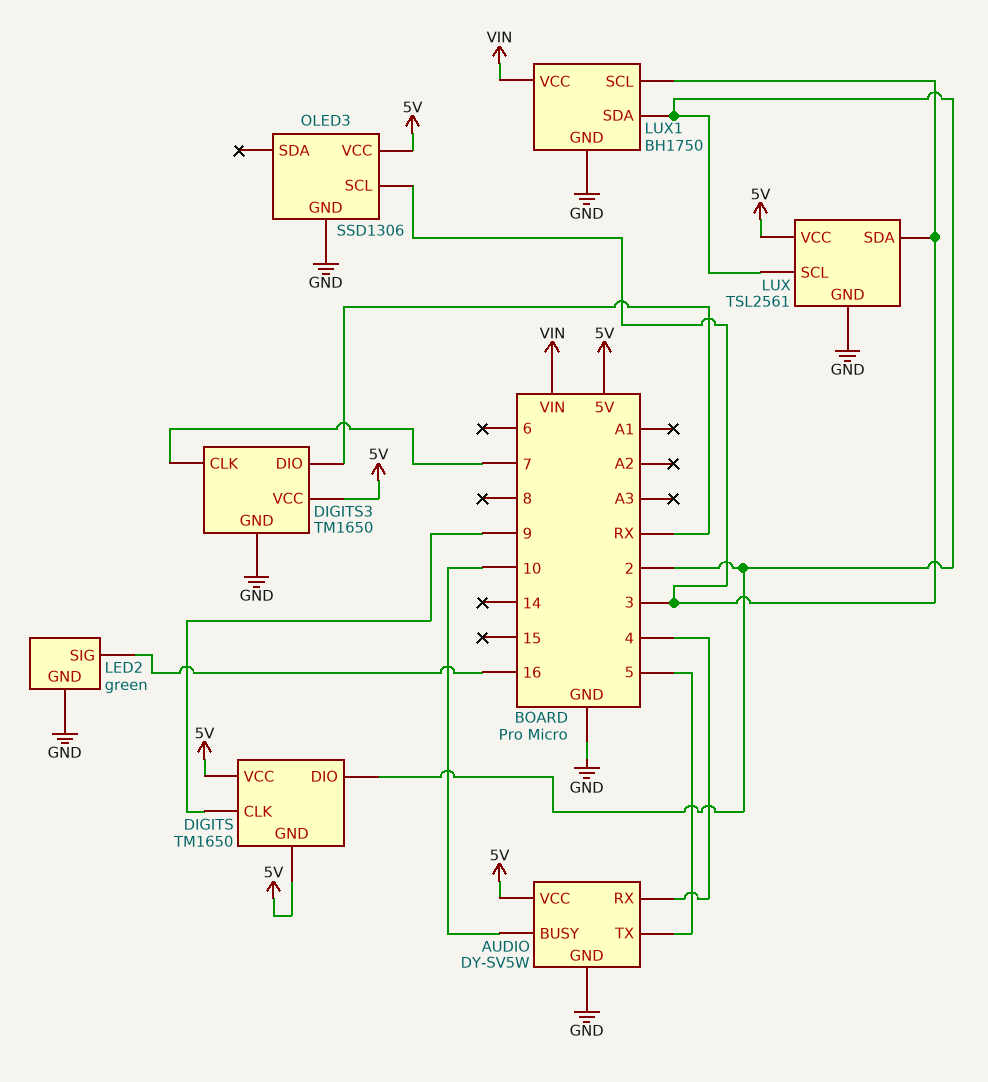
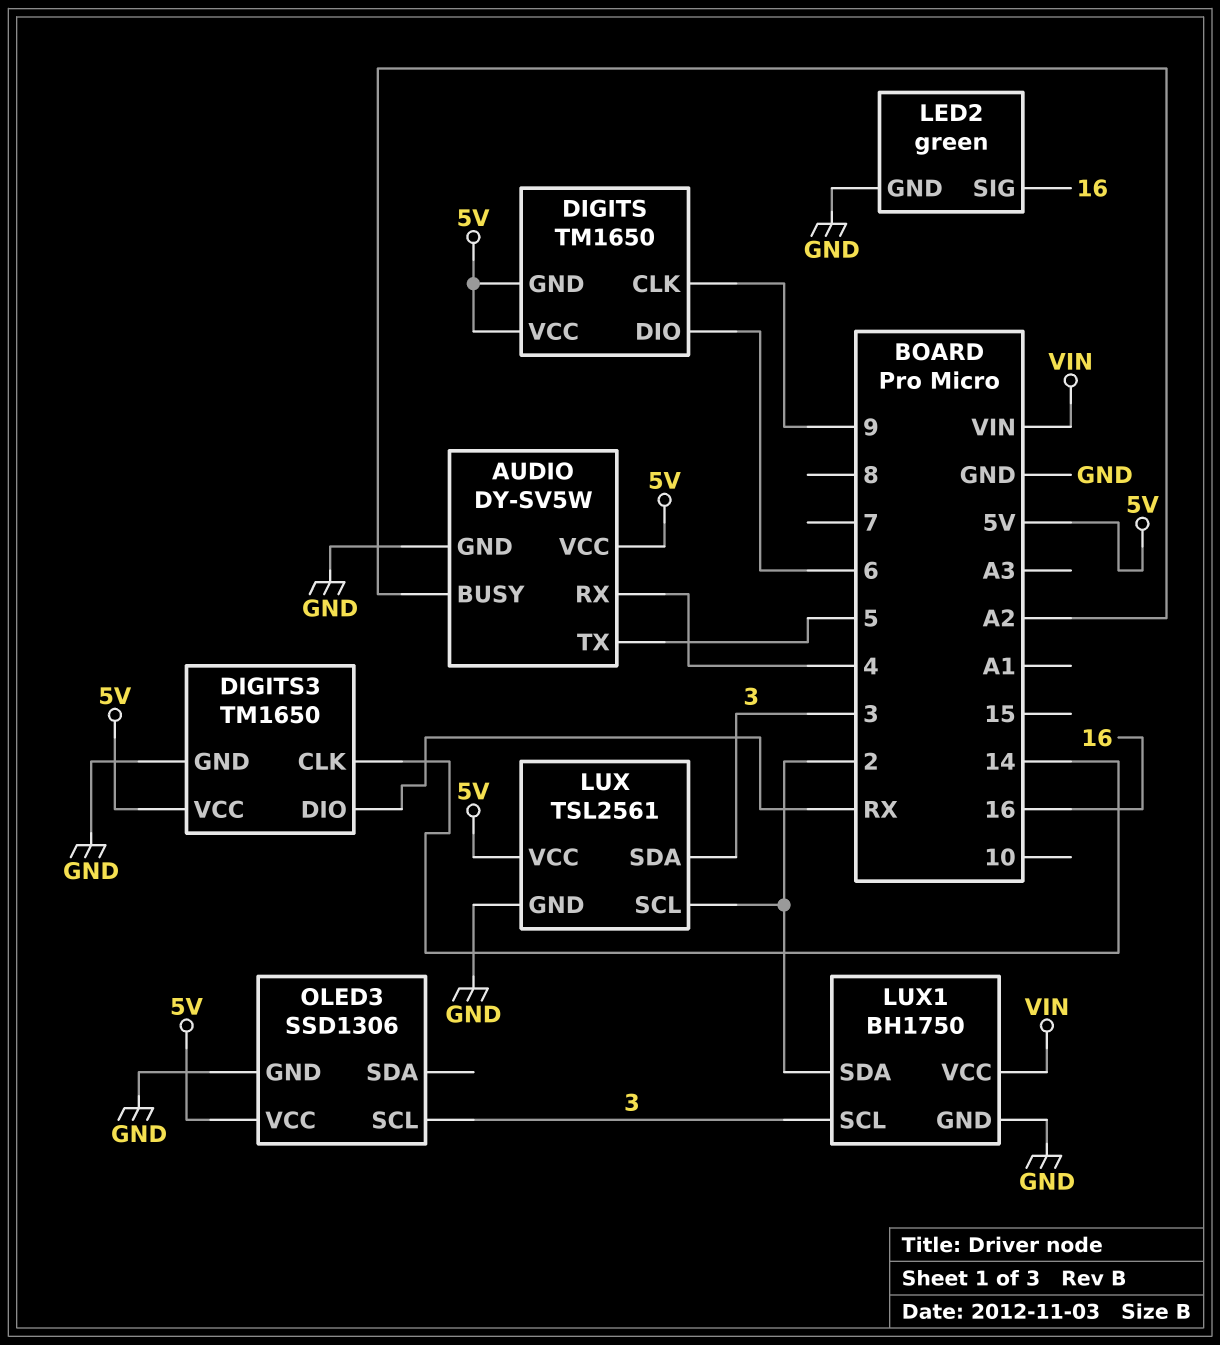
AUDIO pin BUSY: 10 -> A2
DIGITS pin DIO: 2 -> 6
DIGITS3 pin CLK: 7 -> 14

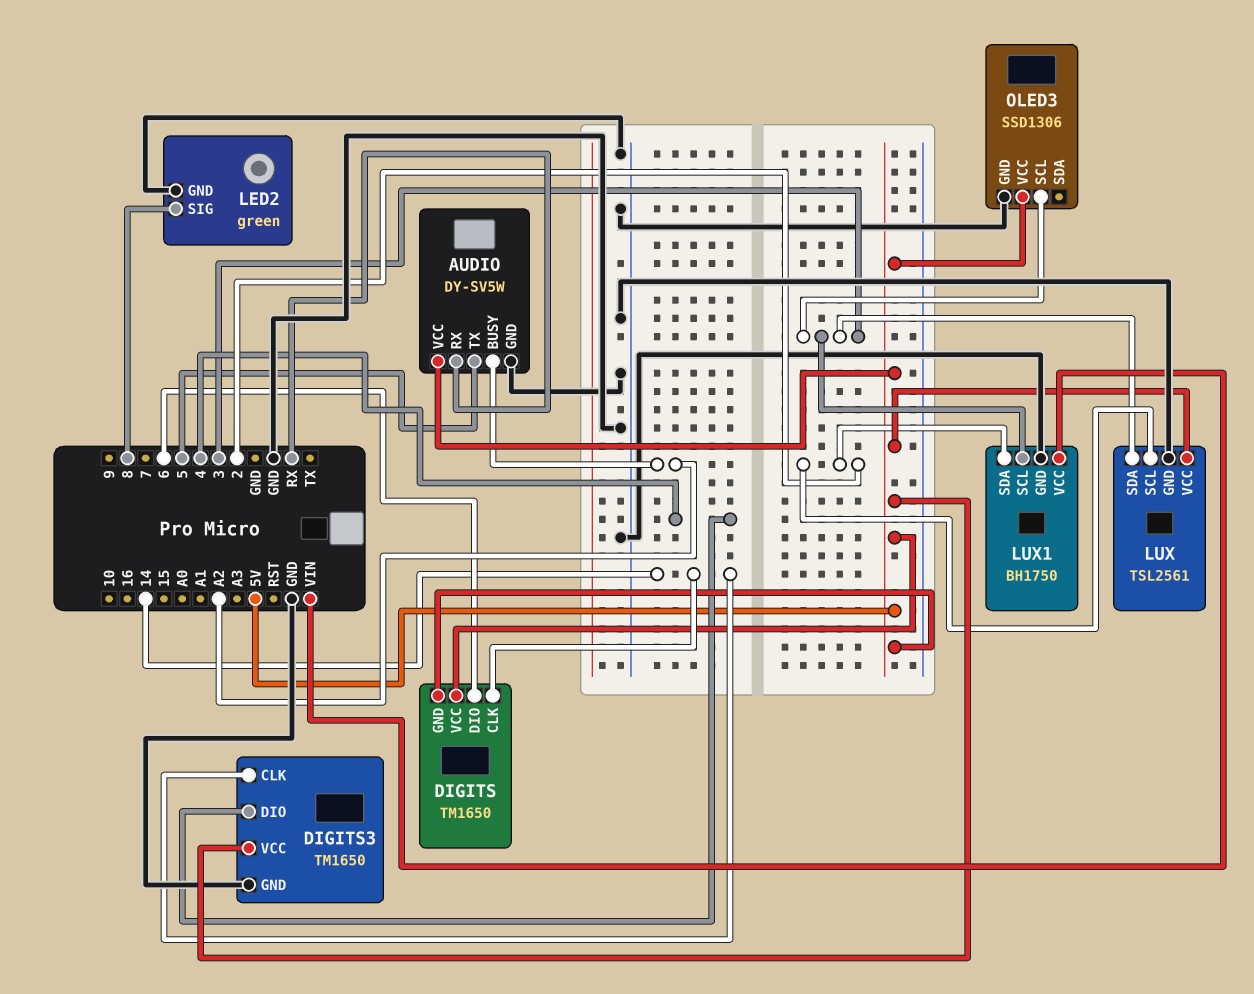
AUDIO pin RX: 4 -> RX
DIGITS pin CLK: 9 -> 14
DIGITS3 pin DIO: RX -> 4
LED2 pin SIG: 16 -> 8

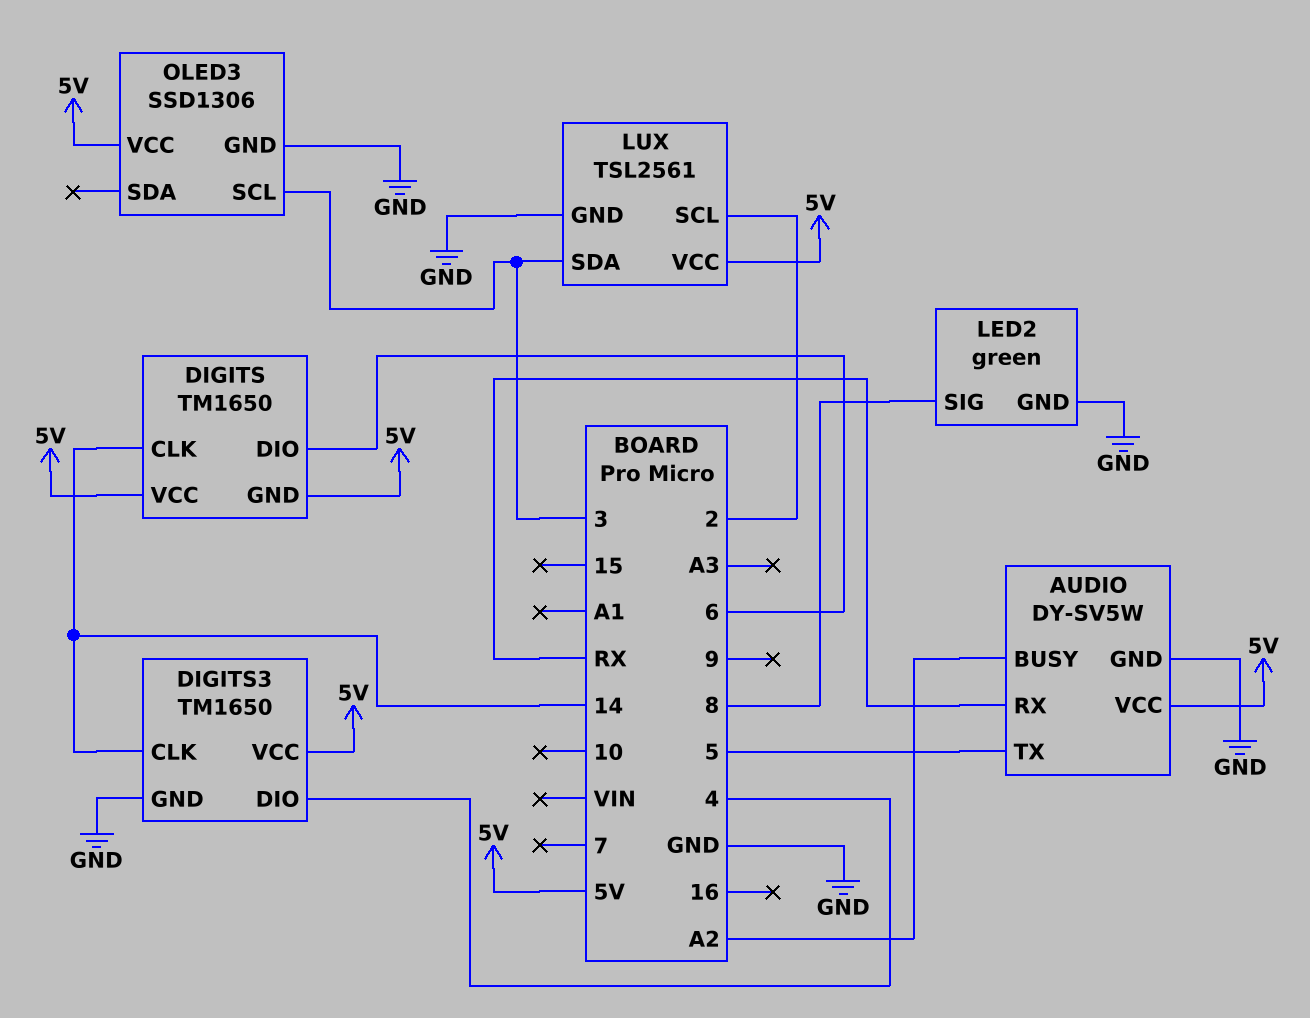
LUX1: BH1750 -> none
LUX1 pin GND: GND -> none
LUX1 pin SCL: 3 -> none
LUX1 pin SDA: 2 -> none
LUX1 pin VCC: VIN -> none

